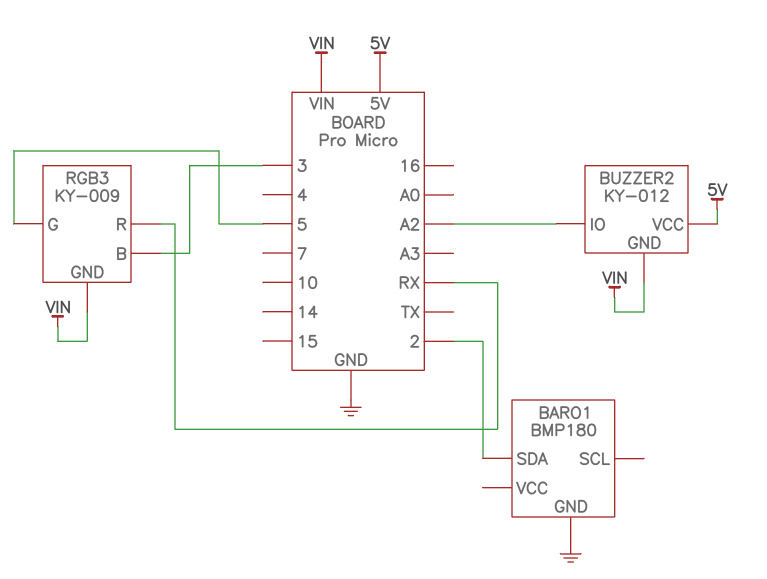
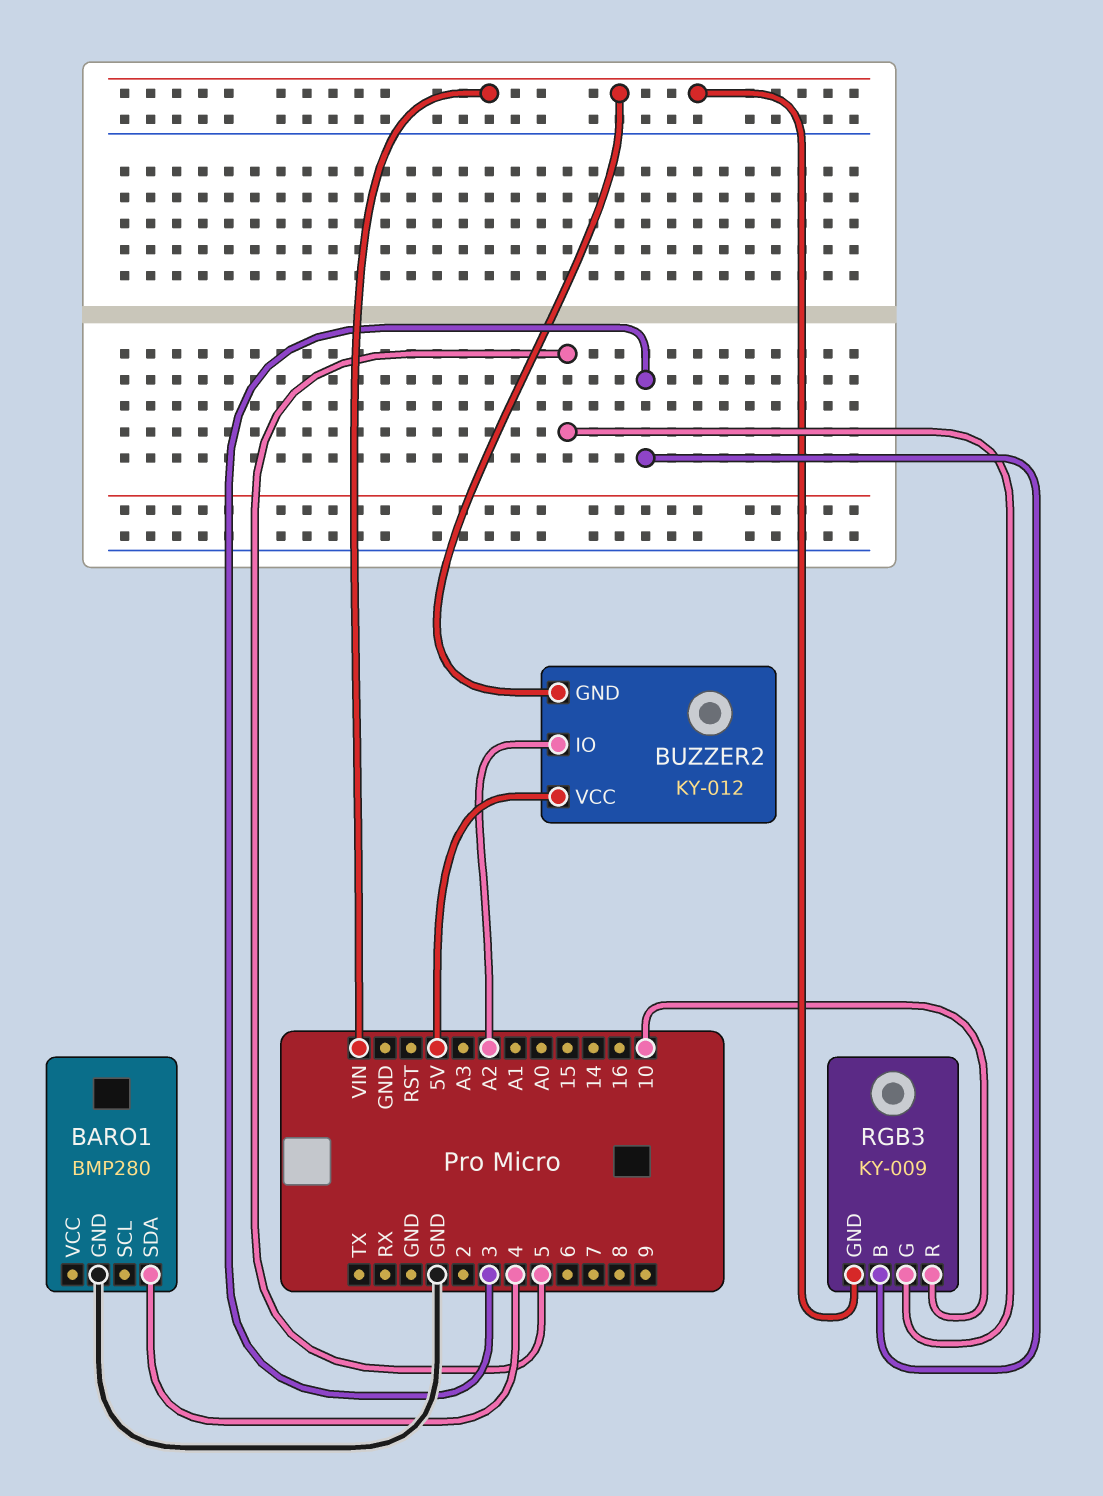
BARO1: BMP180 -> BMP280
BARO1 pin SDA: 2 -> 4
RGB3 pin R: RX -> 10

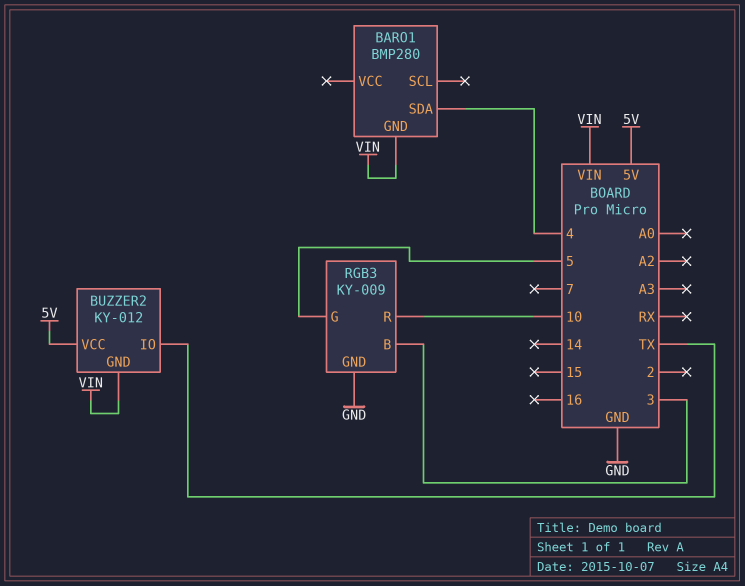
BARO1 pin GND: GND -> VIN
BUZZER2 pin IO: A2 -> TX
RGB3 pin GND: VIN -> GND

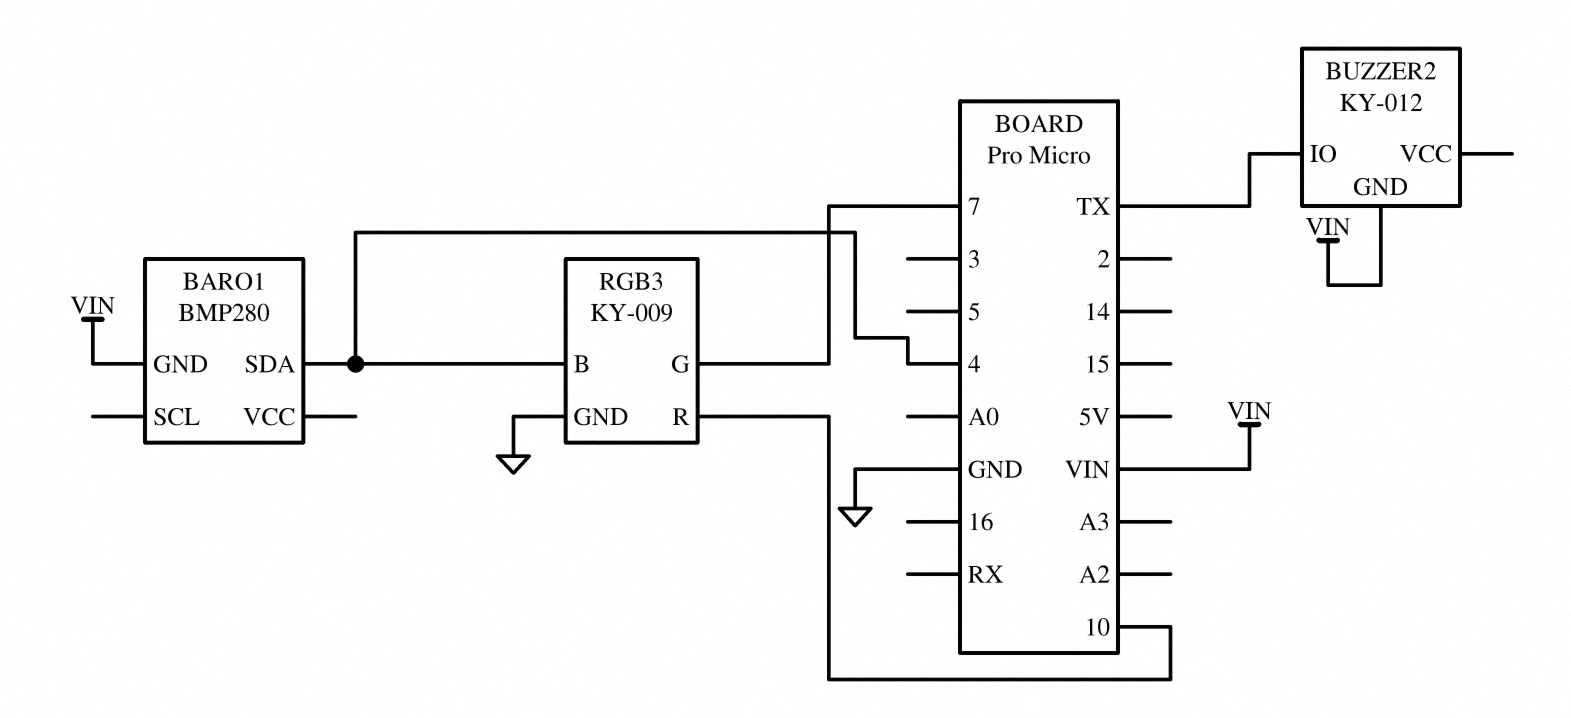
BUZZER2 pin VCC: 5V -> none
RGB3 pin B: 3 -> 4
RGB3 pin G: 5 -> 7

